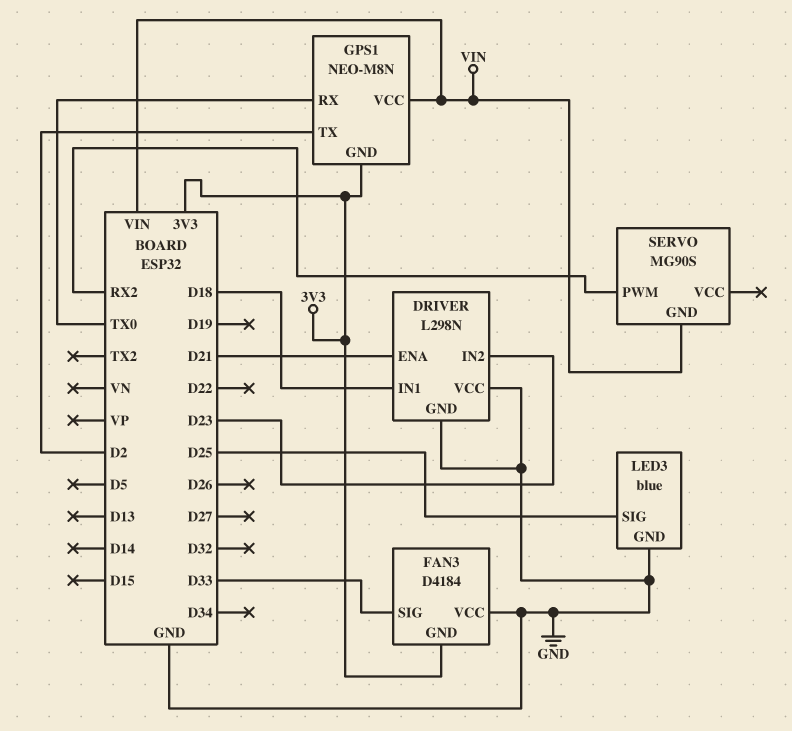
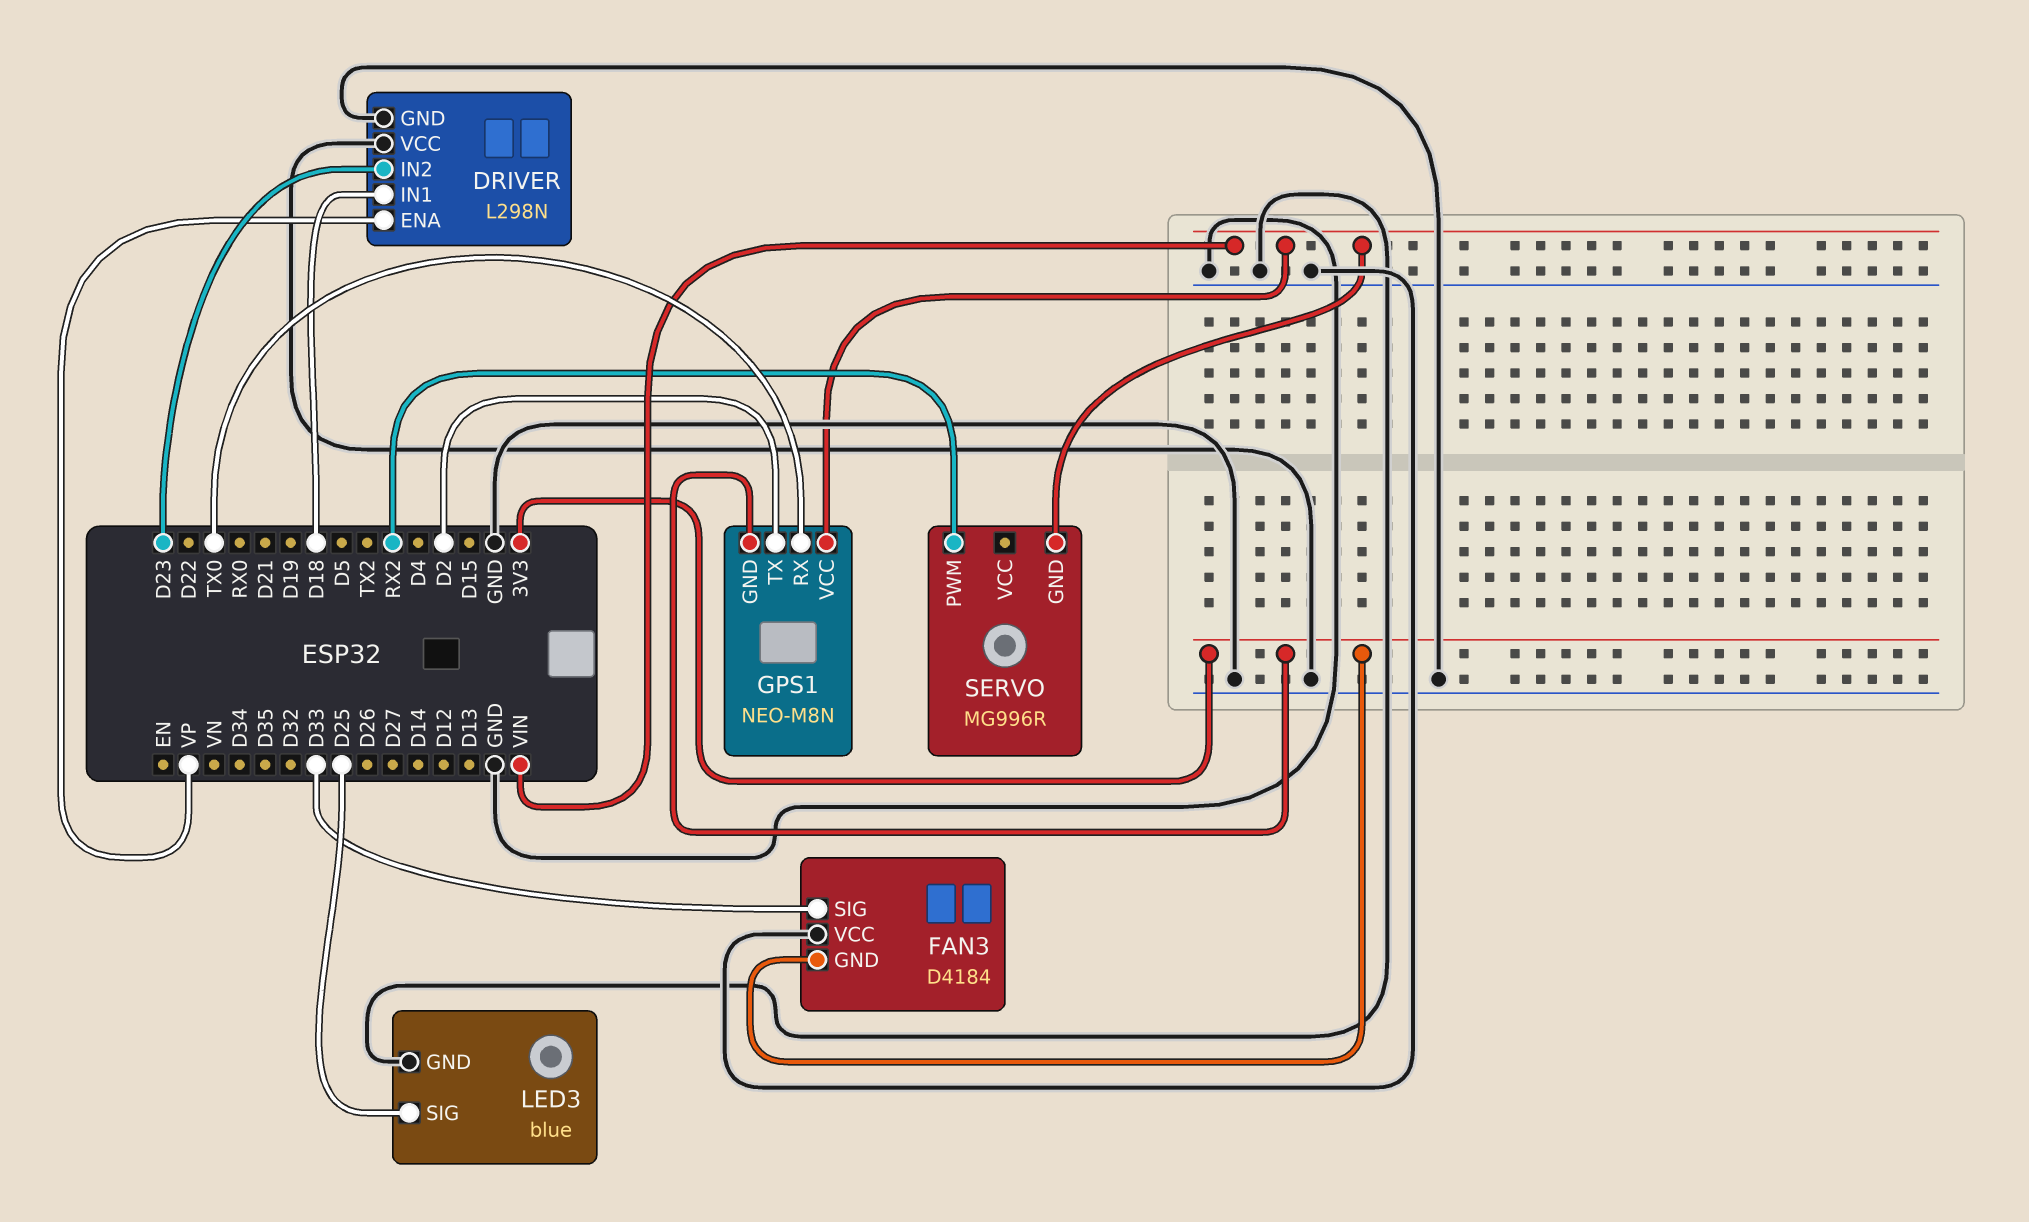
DRIVER pin ENA: D21 -> VP
SERVO: MG90S -> MG996R

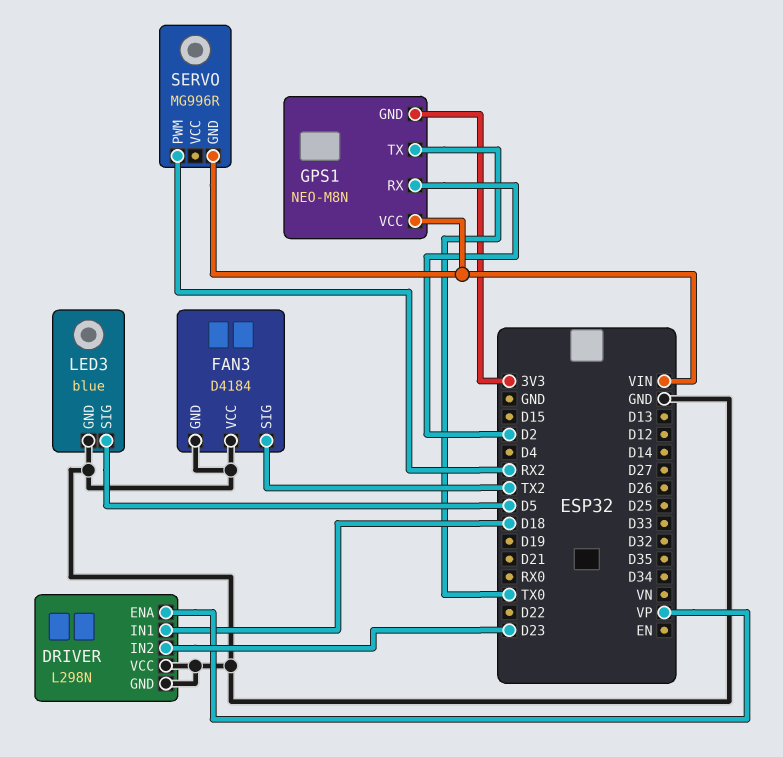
FAN3 pin GND: 3V3 -> GND
FAN3 pin SIG: D33 -> TX2
GPS1 pin RX: TX0 -> D2
GPS1 pin TX: D2 -> TX0
LED3 pin SIG: D25 -> D5

